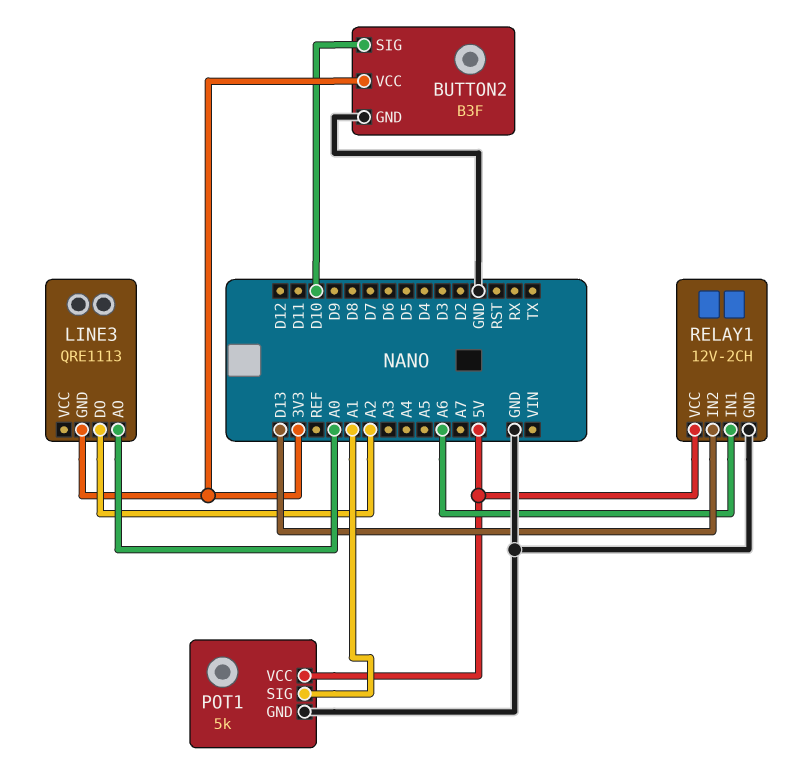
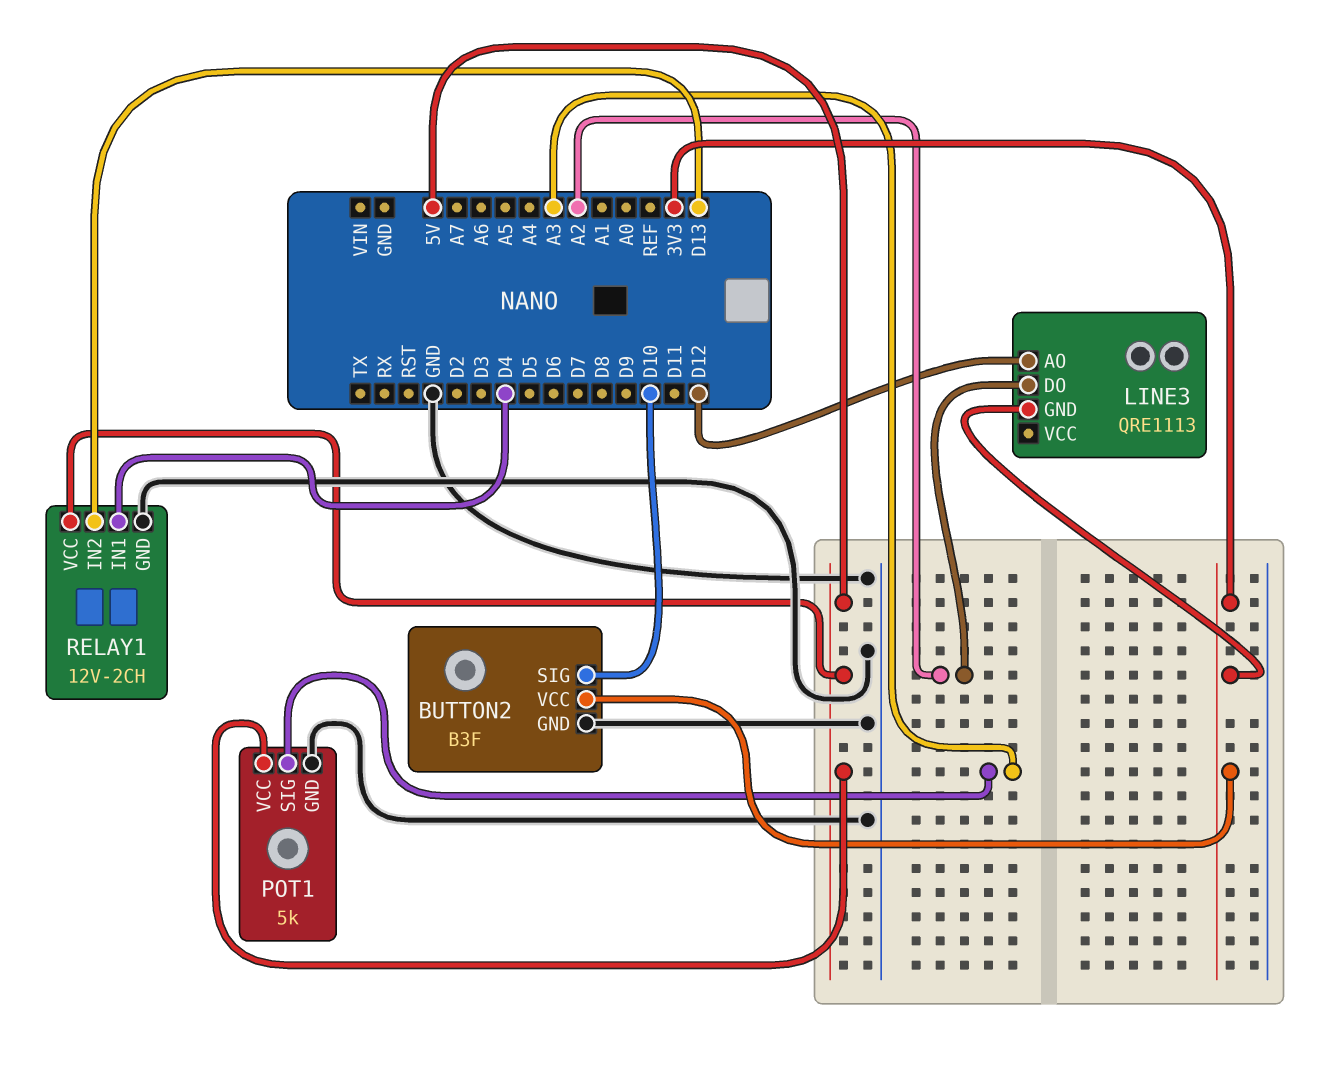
LINE3 pin AO: A0 -> D12
POT1 pin SIG: A1 -> A3
RELAY1 pin IN1: A6 -> D4

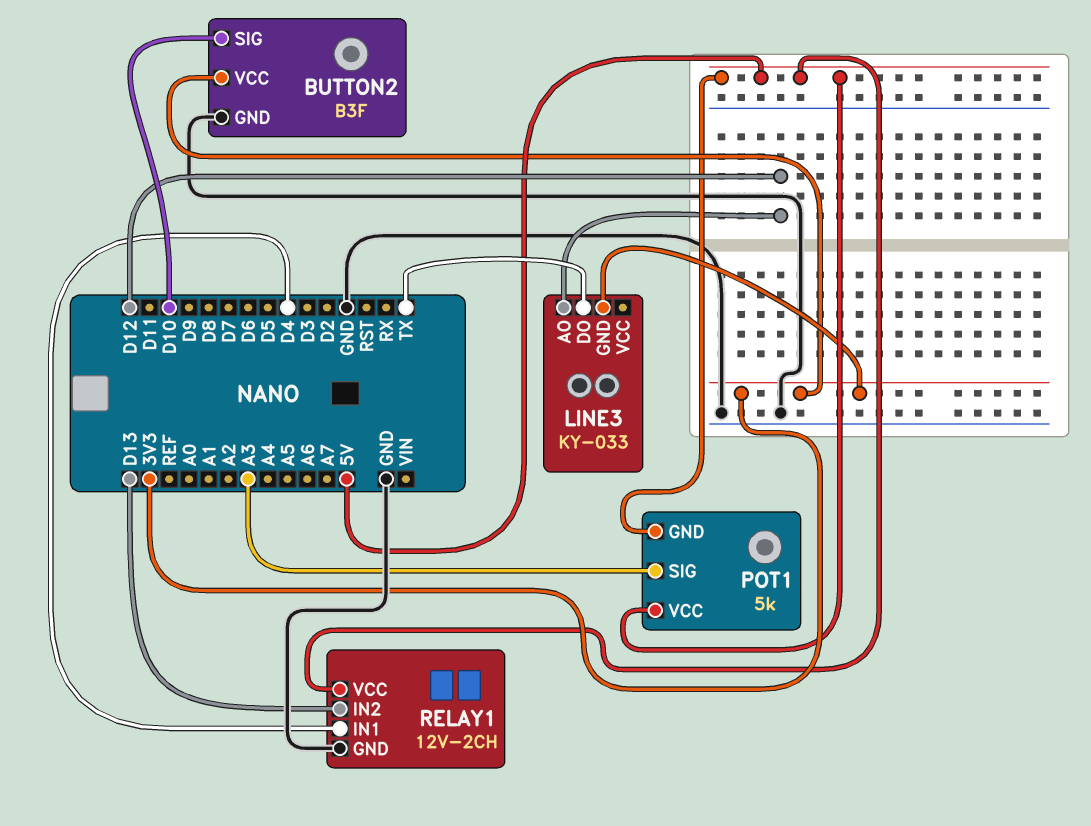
LINE3: QRE1113 -> KY-033
LINE3 pin DO: A2 -> TX
POT1 pin GND: GND -> 5V

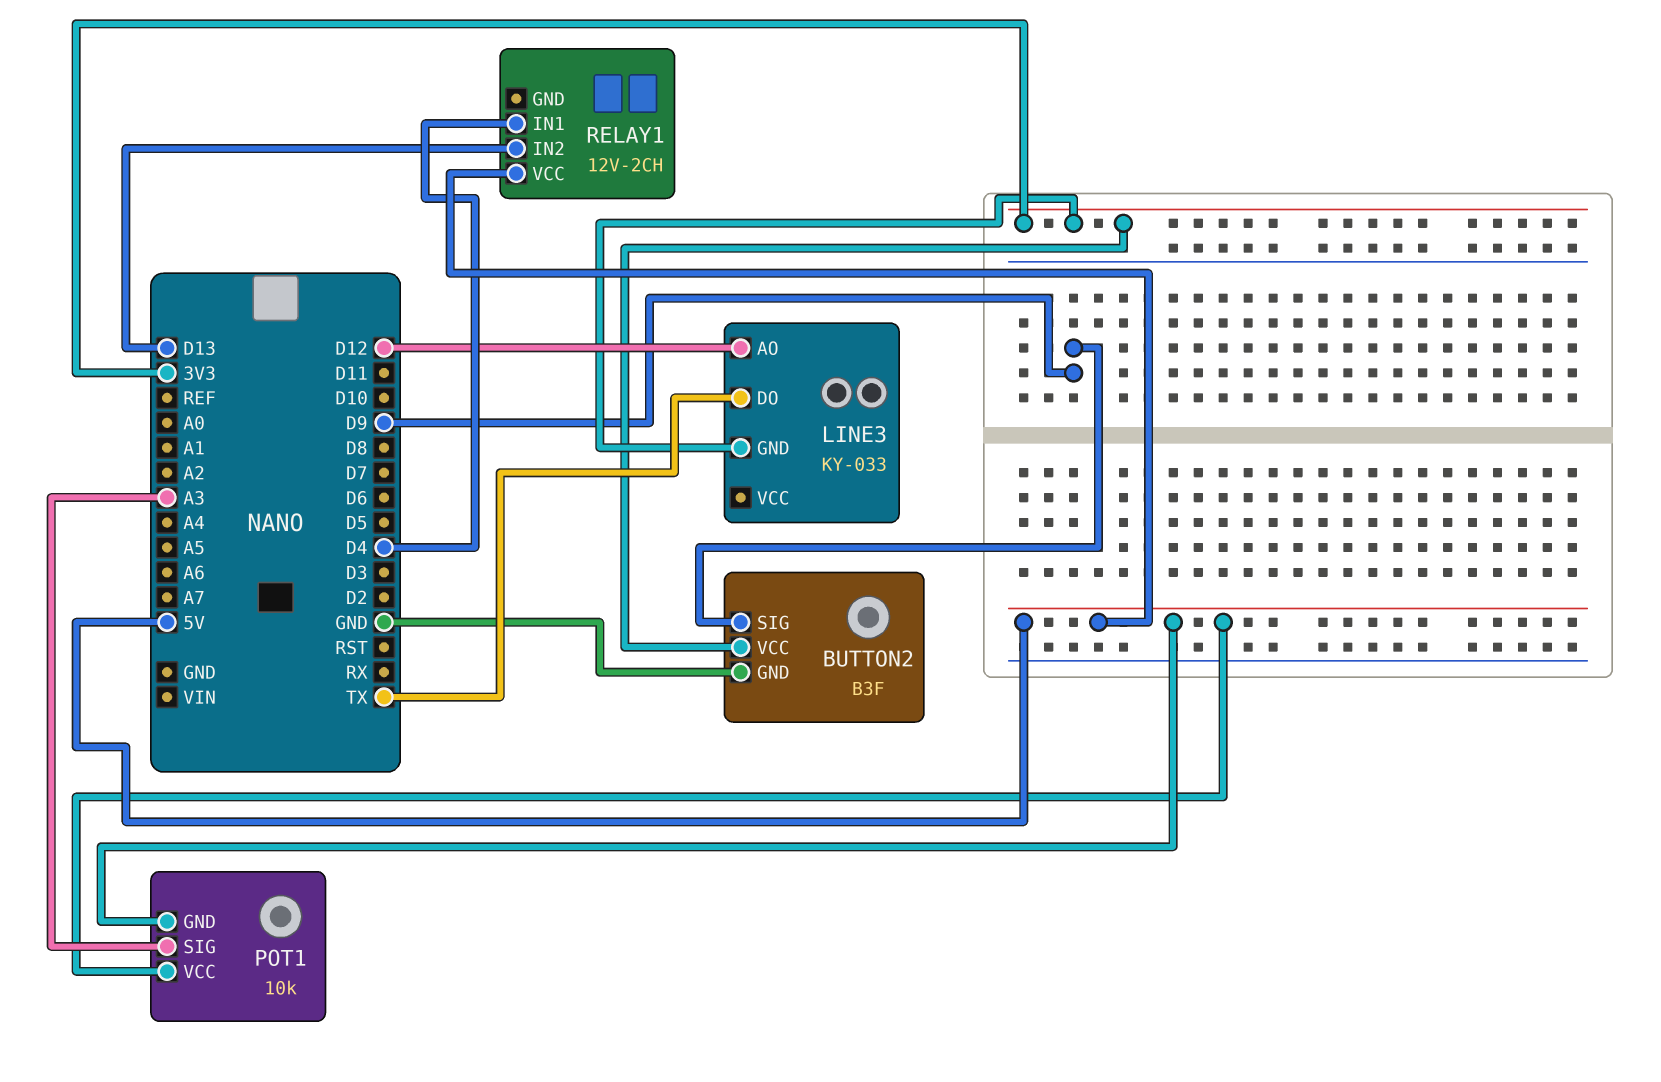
BUTTON2 pin SIG: D10 -> D9
POT1: 5k -> 10k
RELAY1 pin GND: GND -> none

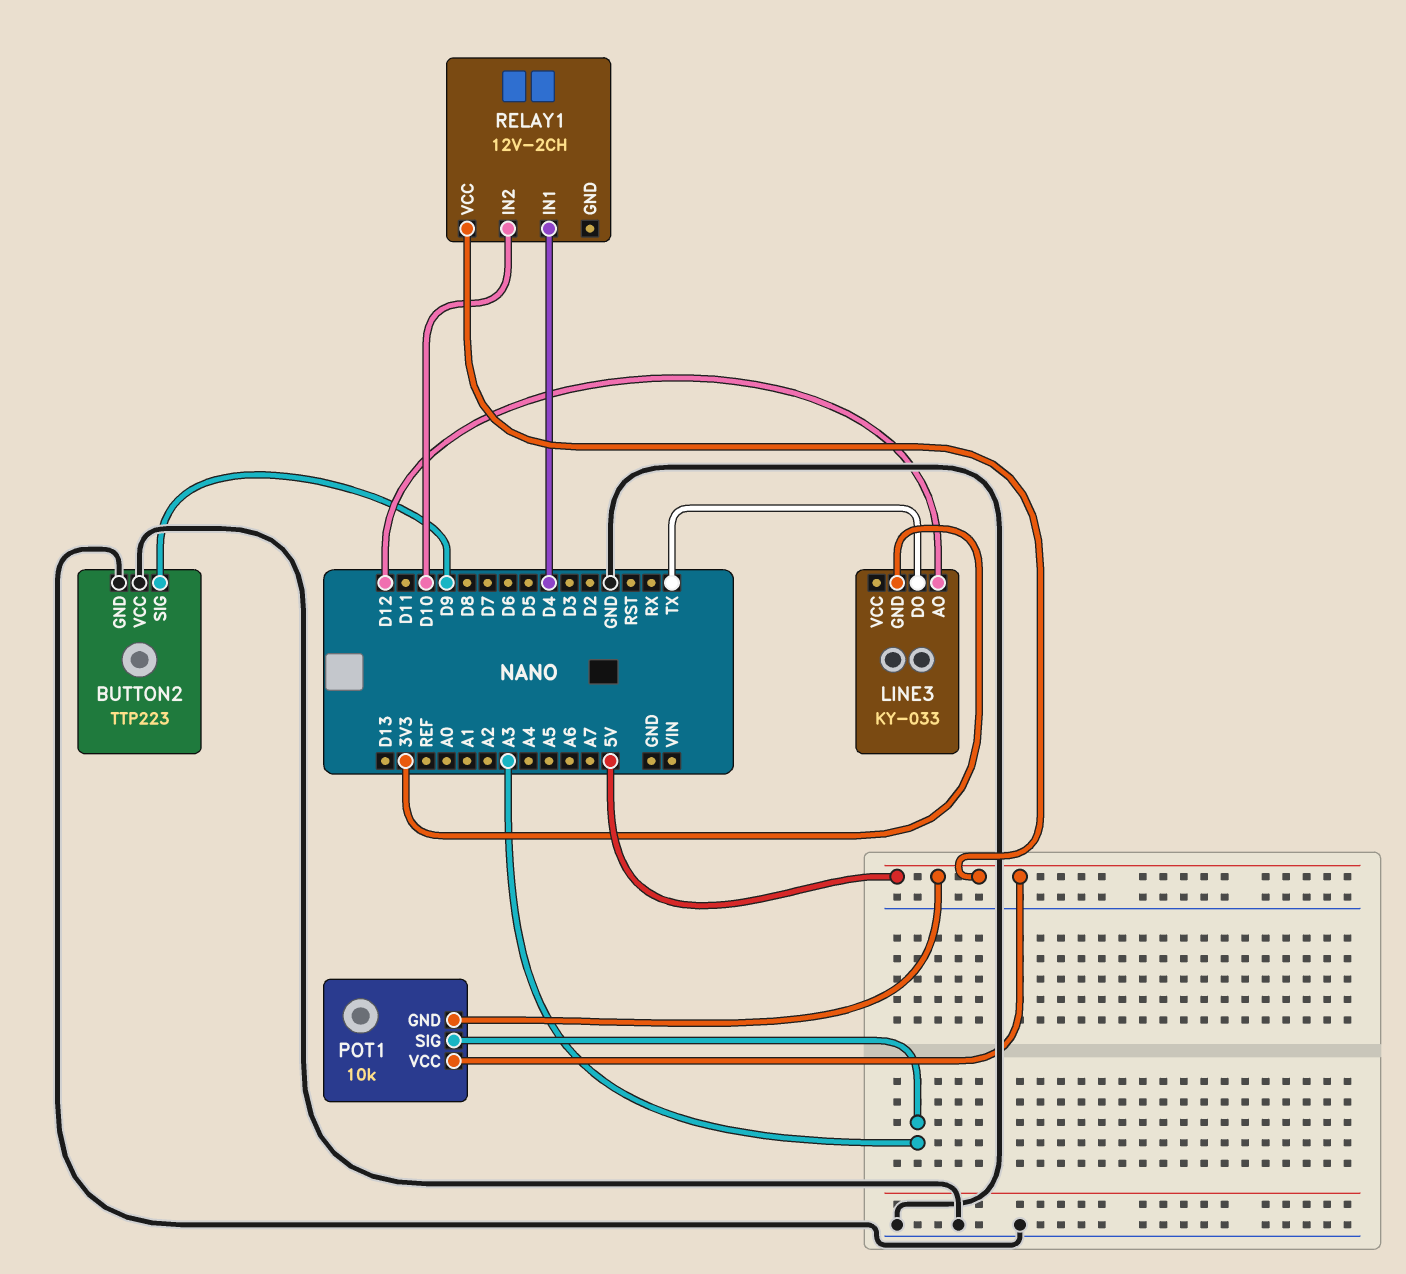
BUTTON2: B3F -> TTP223
BUTTON2 pin VCC: 3V3 -> GND
RELAY1 pin IN2: D13 -> D10

